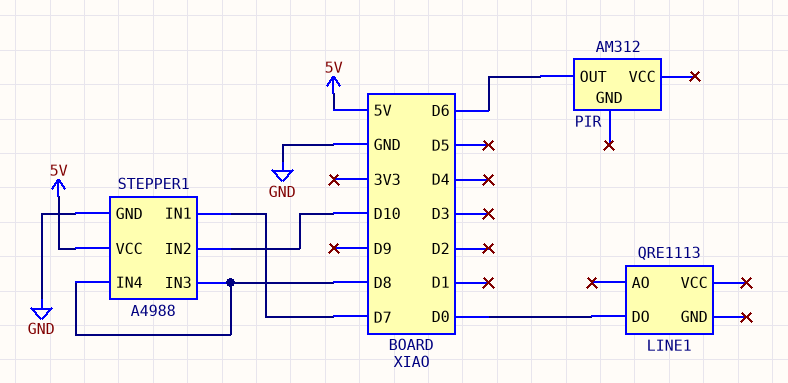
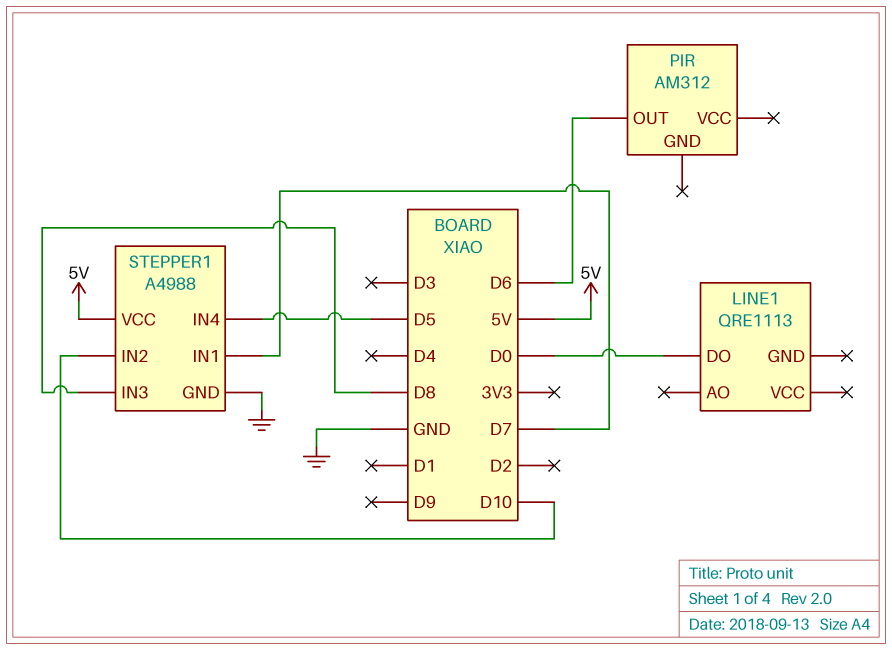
STEPPER1 pin IN4: D8 -> D5

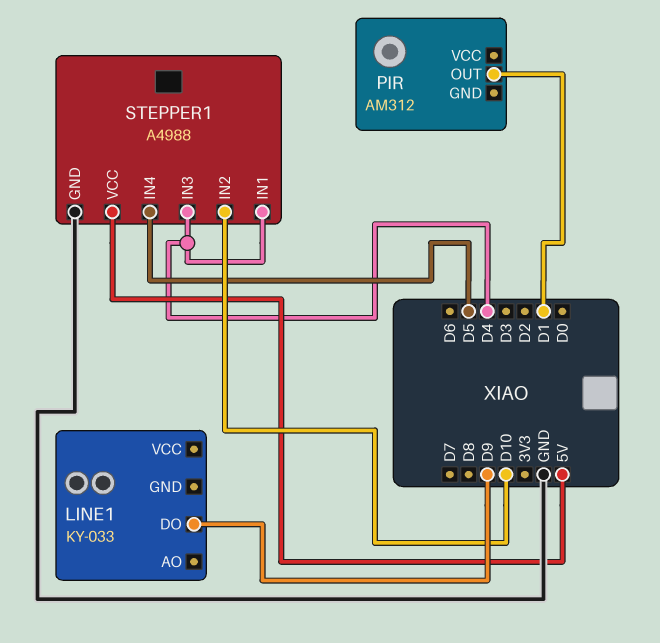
LINE1: QRE1113 -> KY-033
LINE1 pin DO: D0 -> D9
PIR pin OUT: D6 -> D1
STEPPER1 pin IN1: D7 -> D4
STEPPER1 pin IN3: D8 -> D4

